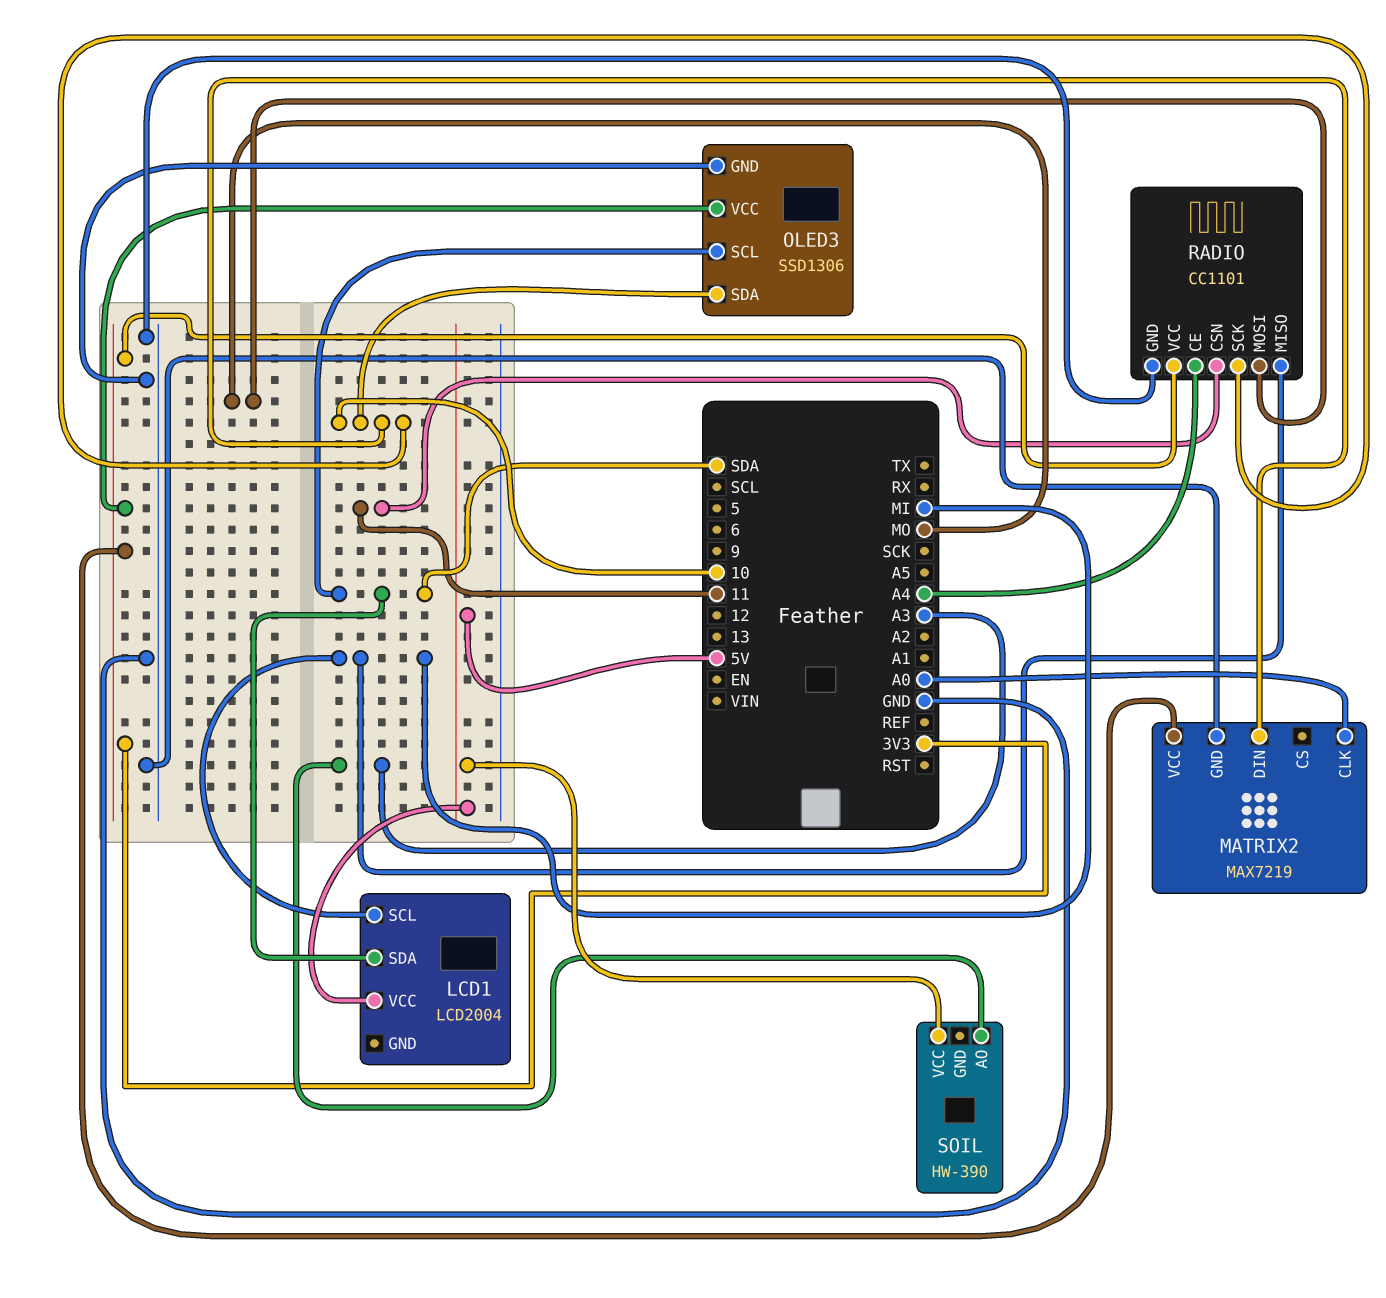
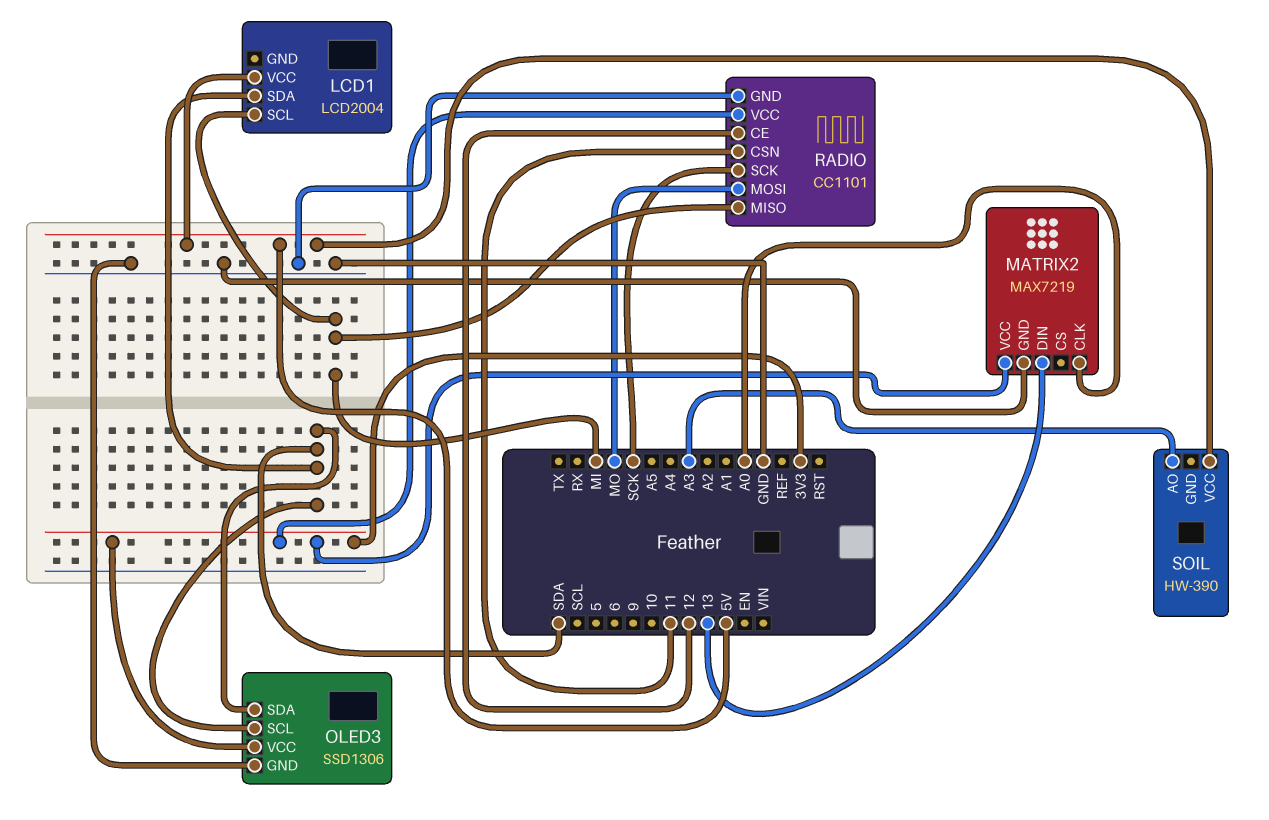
MATRIX2 pin DIN: 10 -> 13
OLED3 pin SDA: 10 -> SDA
RADIO pin CE: A4 -> 12
RADIO pin SCK: 10 -> SCK

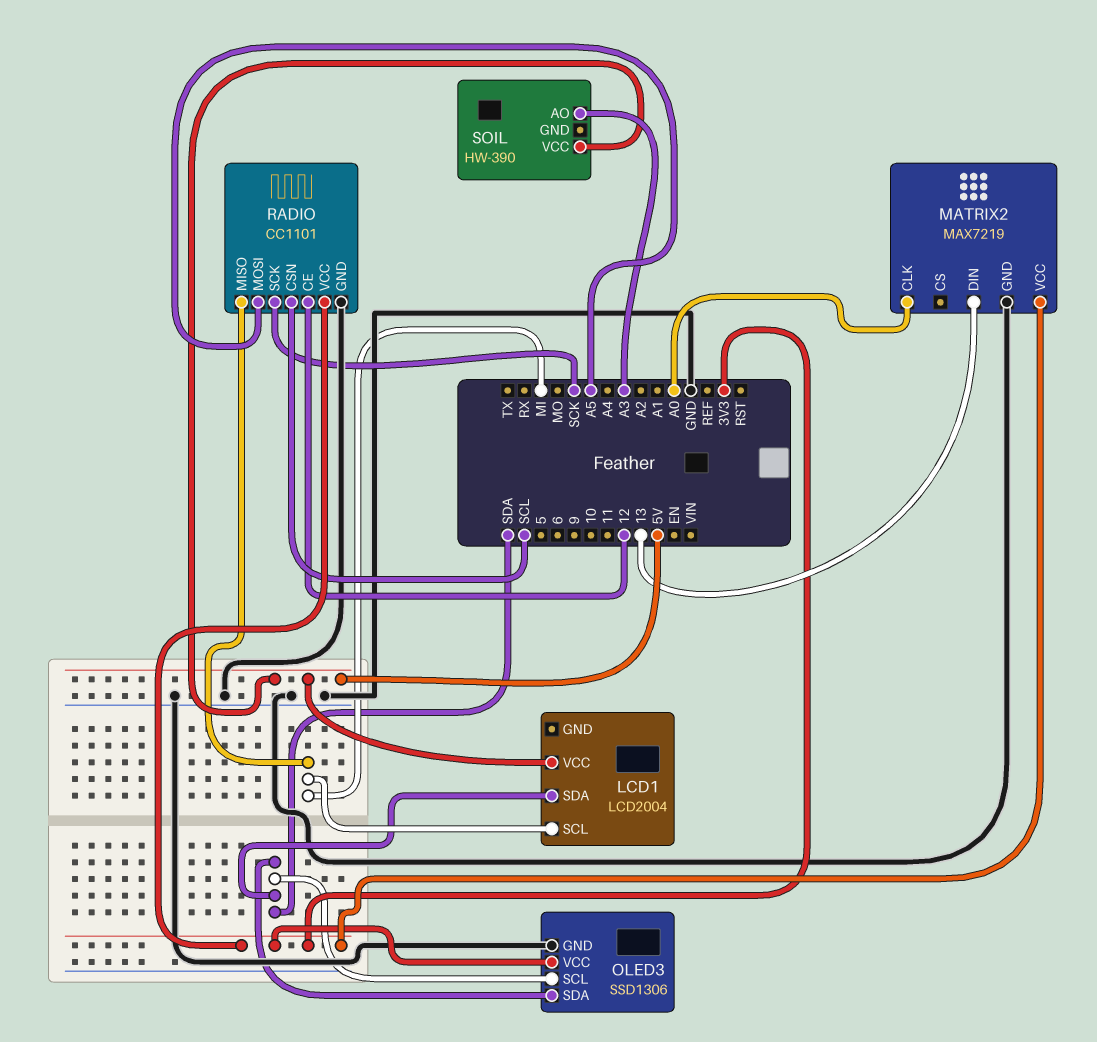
RADIO pin CSN: 11 -> SCL
RADIO pin MOSI: MO -> A5

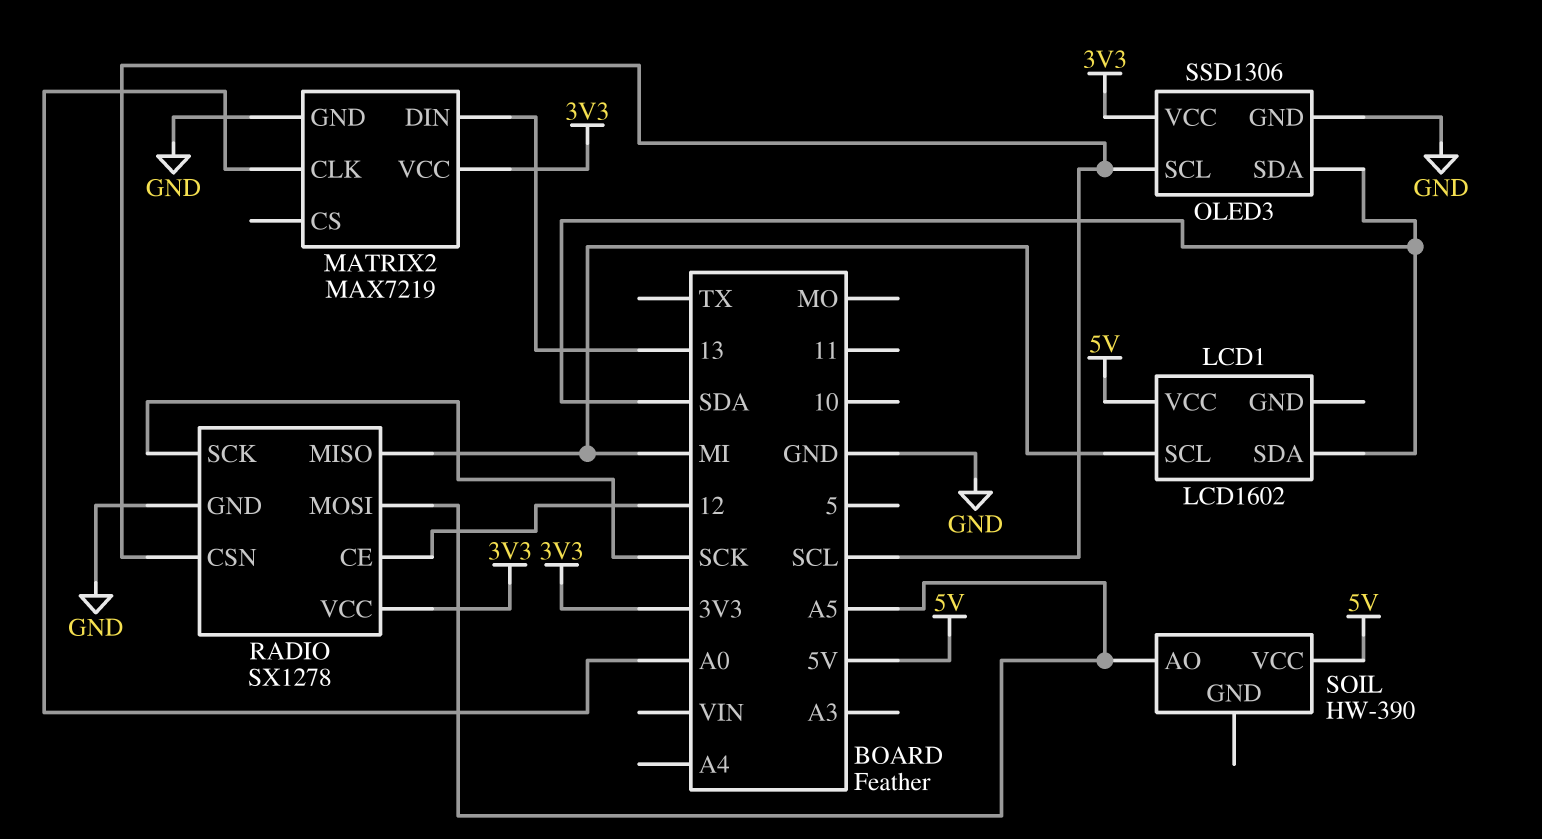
LCD1: LCD2004 -> LCD1602
OLED3 pin SCL: SDA -> SCL
RADIO: CC1101 -> SX1278
SOIL pin AO: A3 -> A5

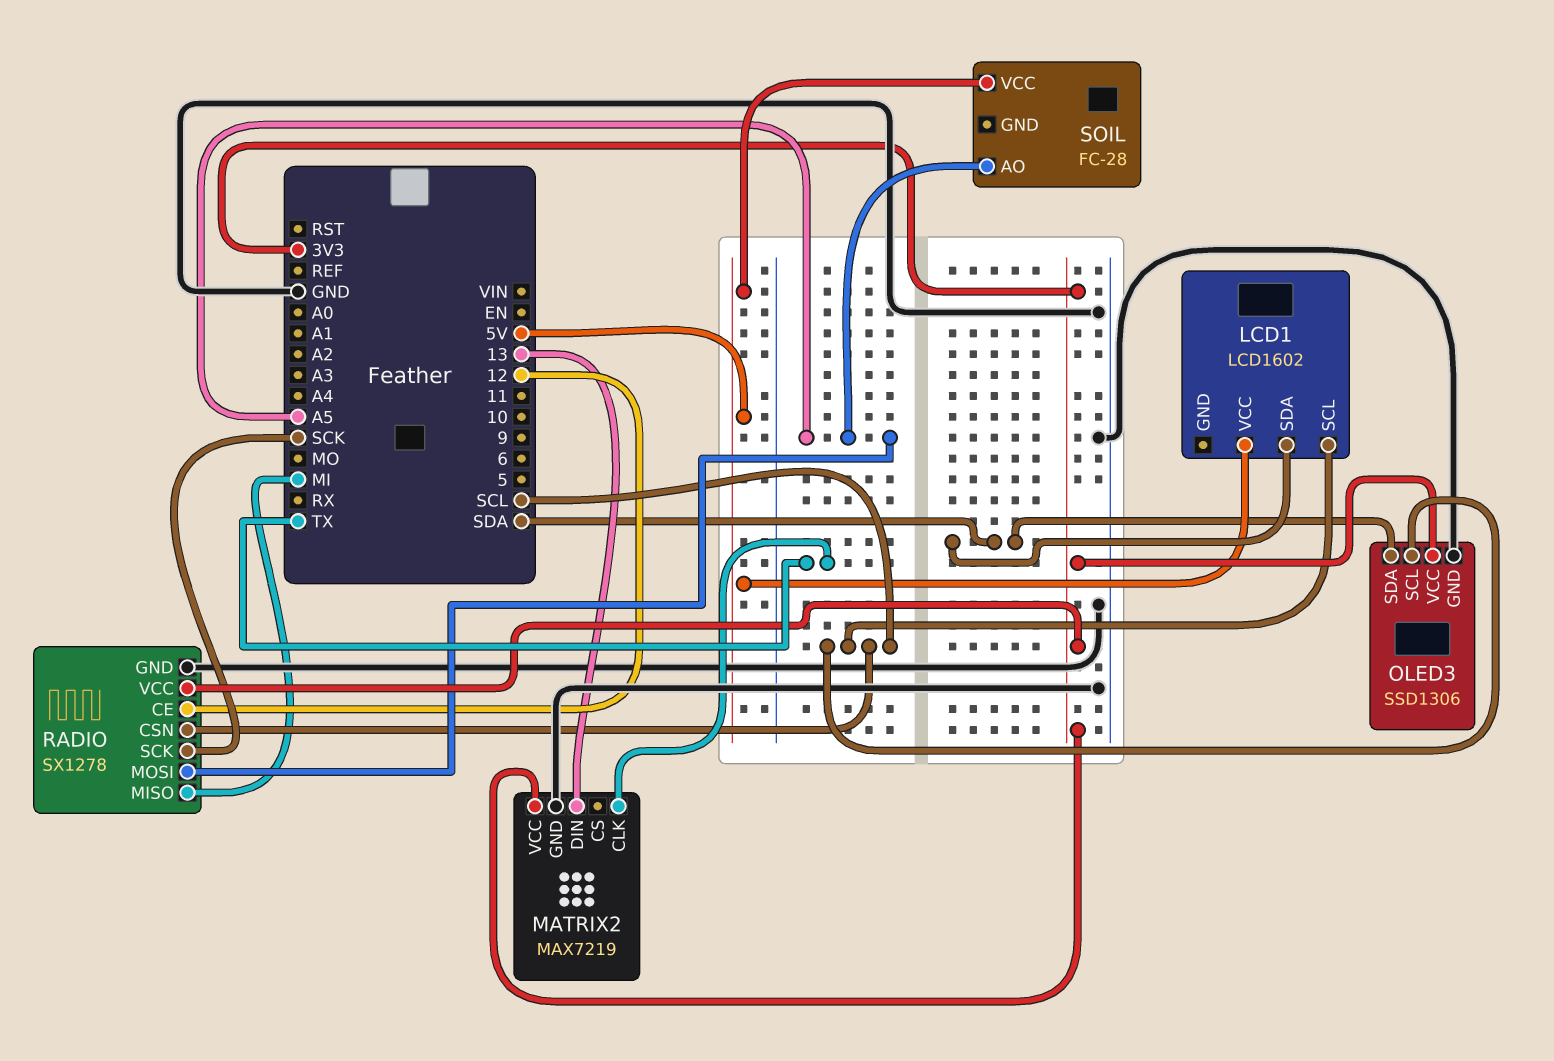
LCD1 pin SCL: MI -> SCL
MATRIX2 pin CLK: A0 -> TX
SOIL: HW-390 -> FC-28

